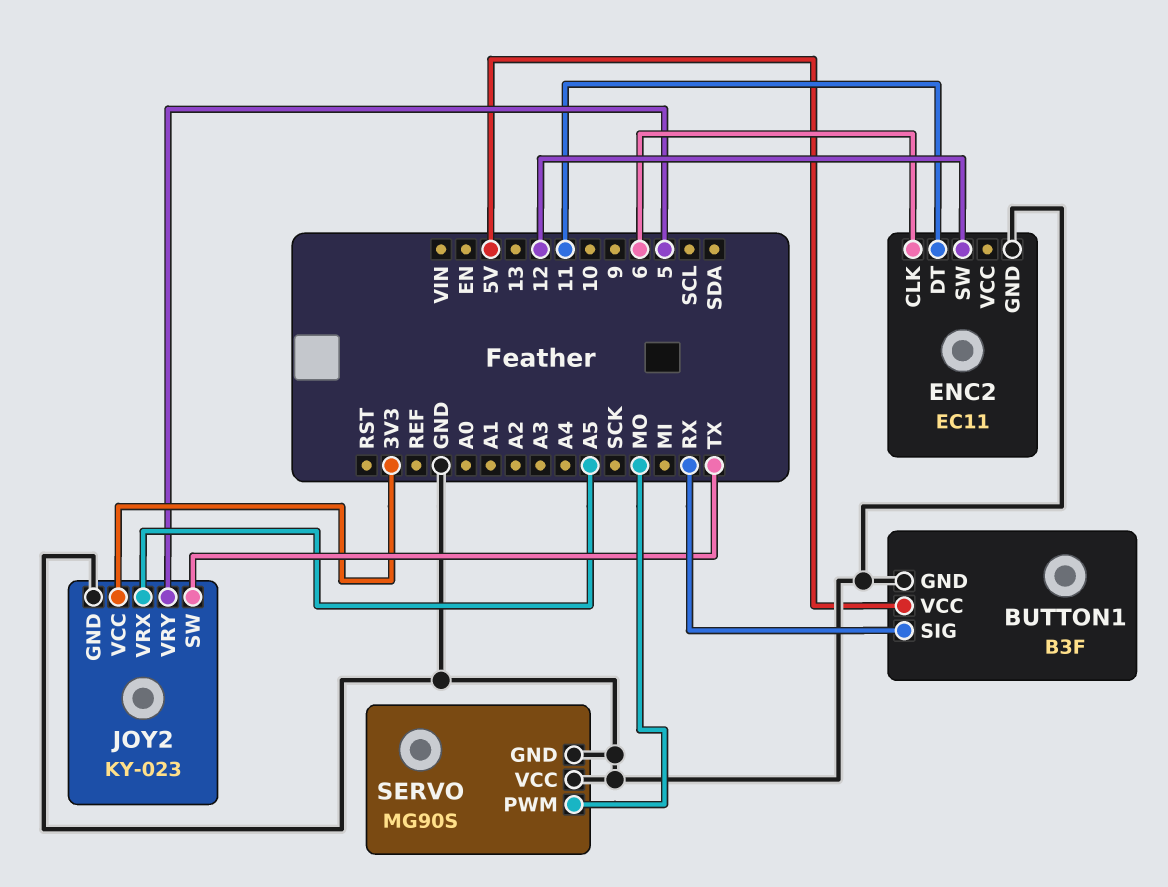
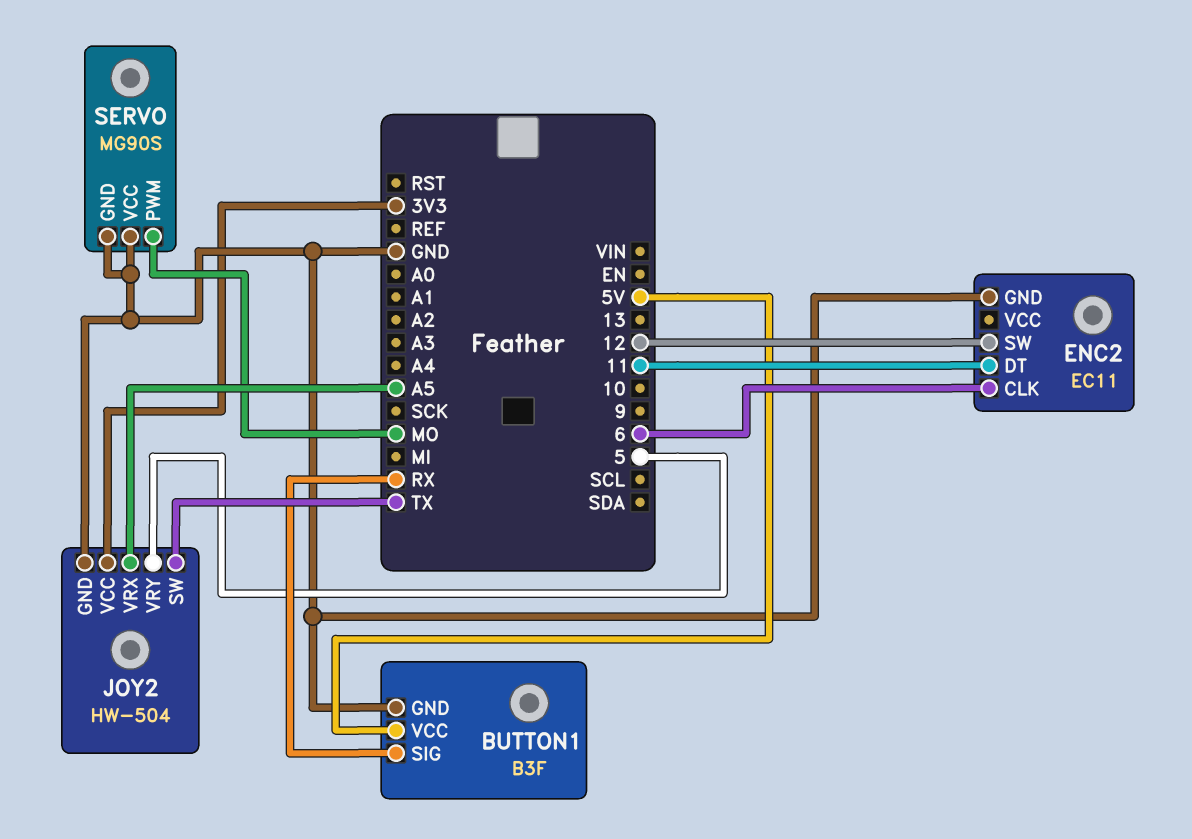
JOY2: KY-023 -> HW-504

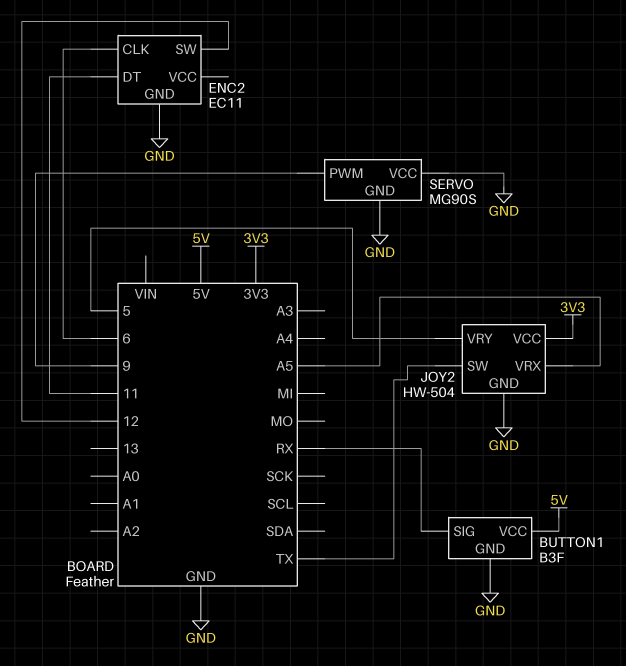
SERVO pin PWM: MO -> 9

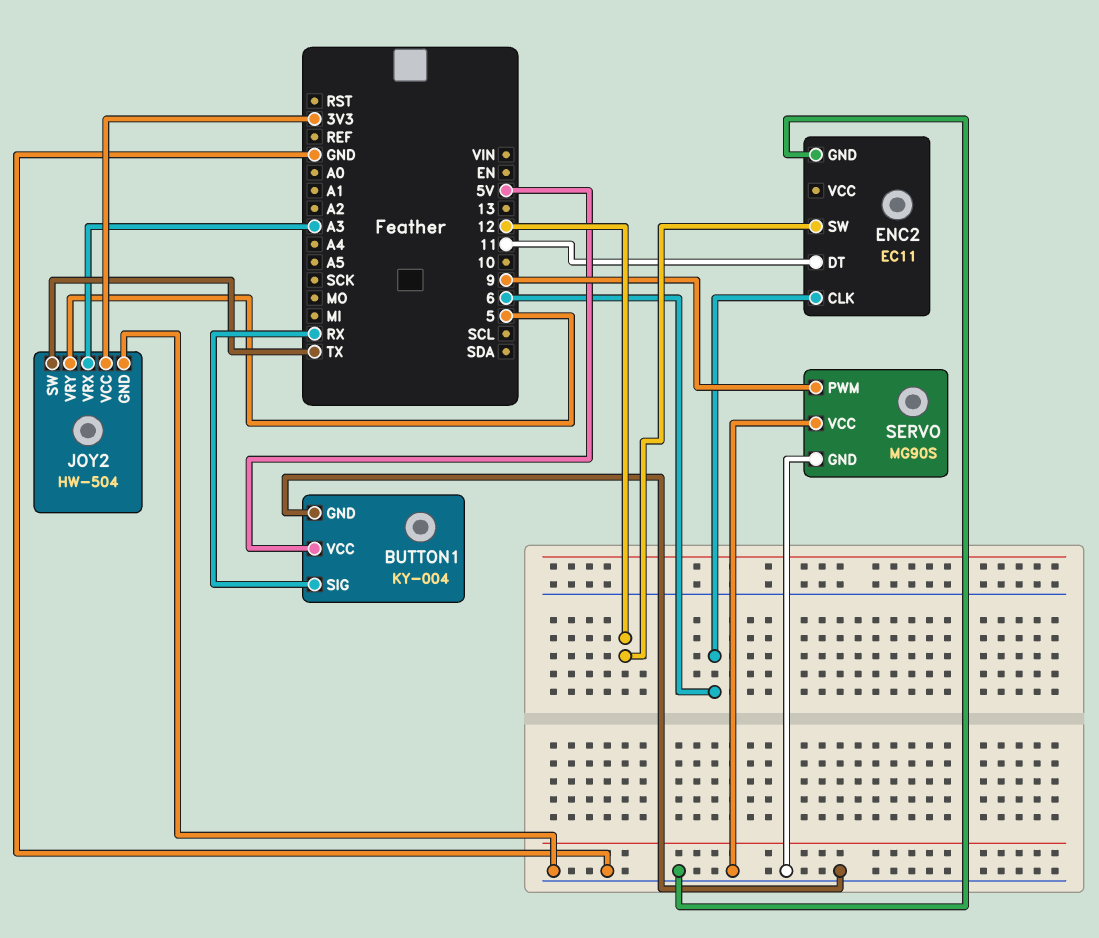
BUTTON1: B3F -> KY-004
JOY2 pin VRX: A5 -> A3

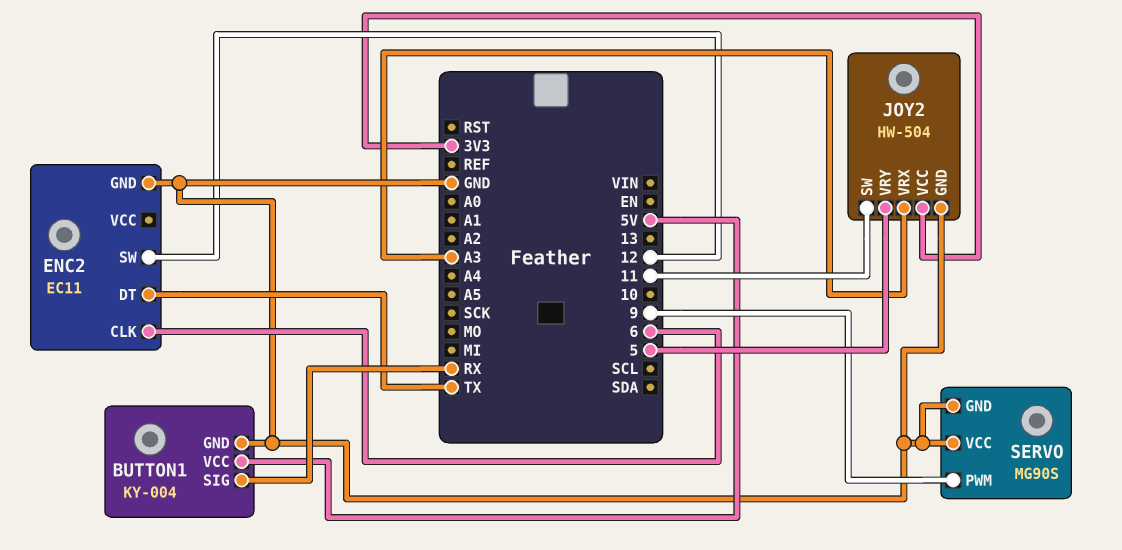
ENC2 pin DT: 11 -> TX
JOY2 pin SW: TX -> 11

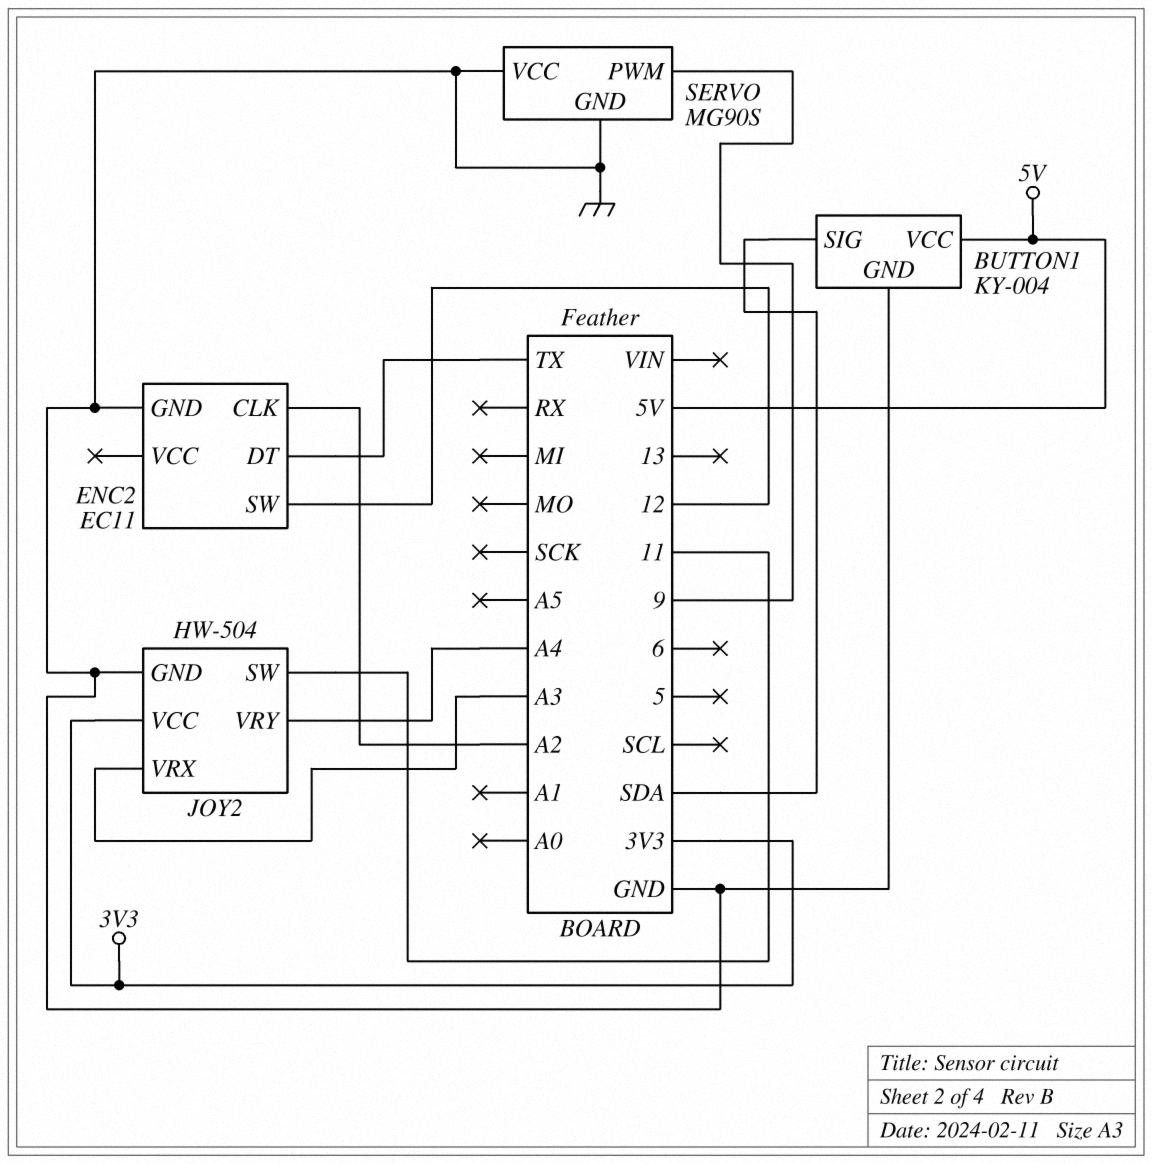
BUTTON1 pin SIG: RX -> SDA
ENC2 pin CLK: 6 -> A2
JOY2 pin VRY: 5 -> A4

